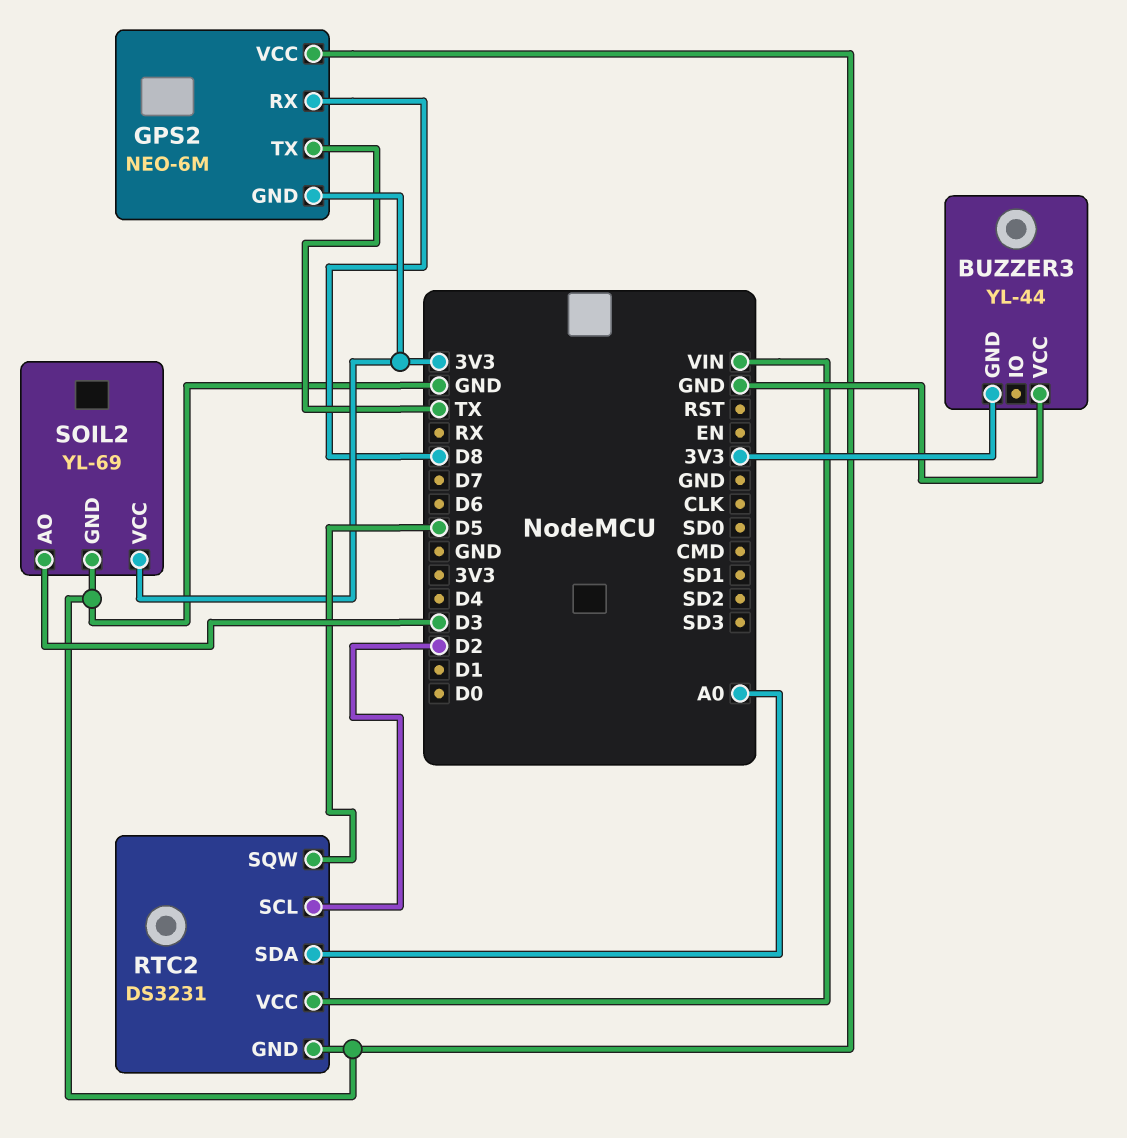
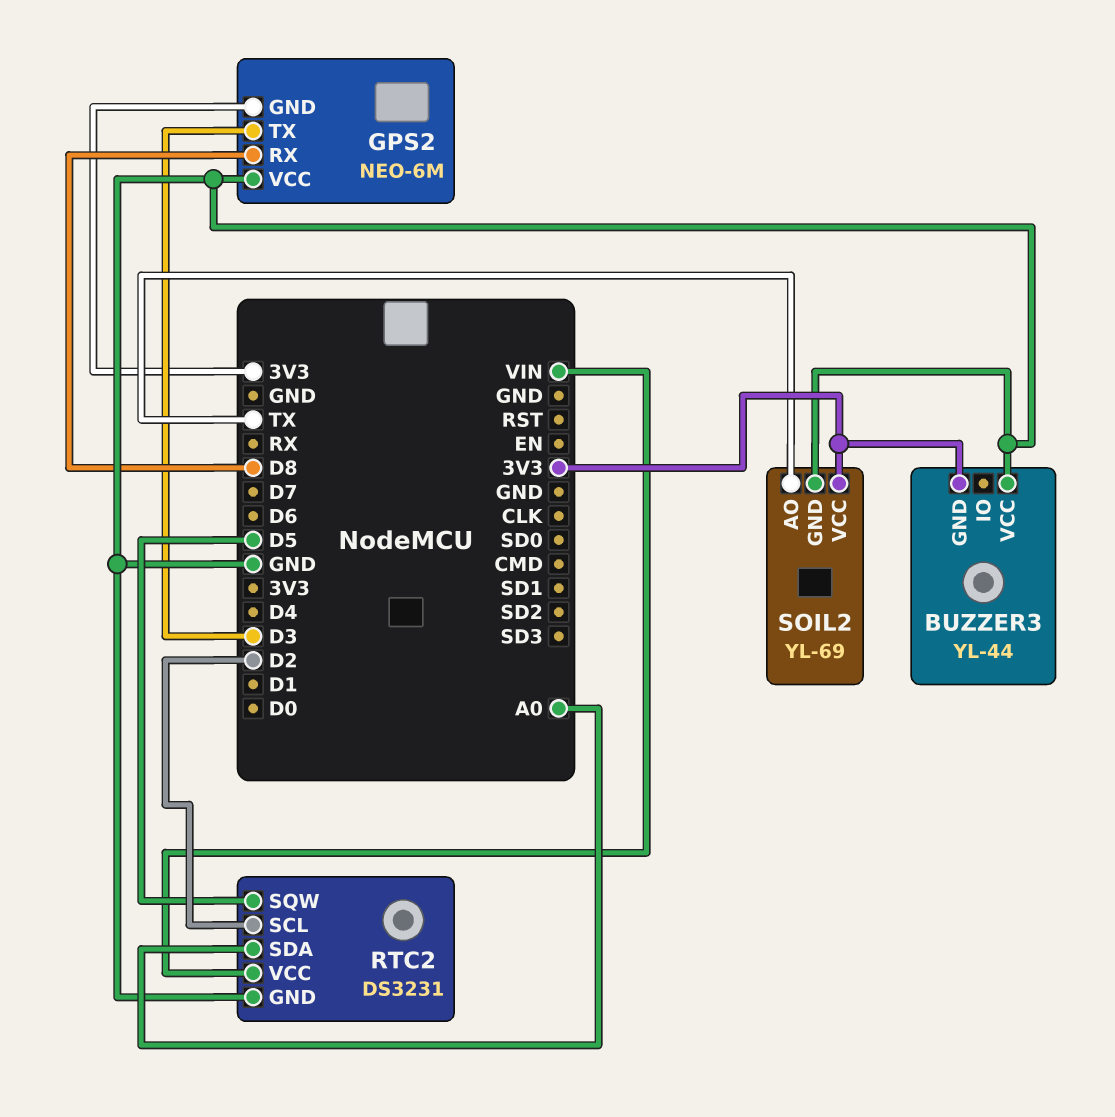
GPS2 pin TX: TX -> D3
SOIL2 pin AO: D3 -> TX

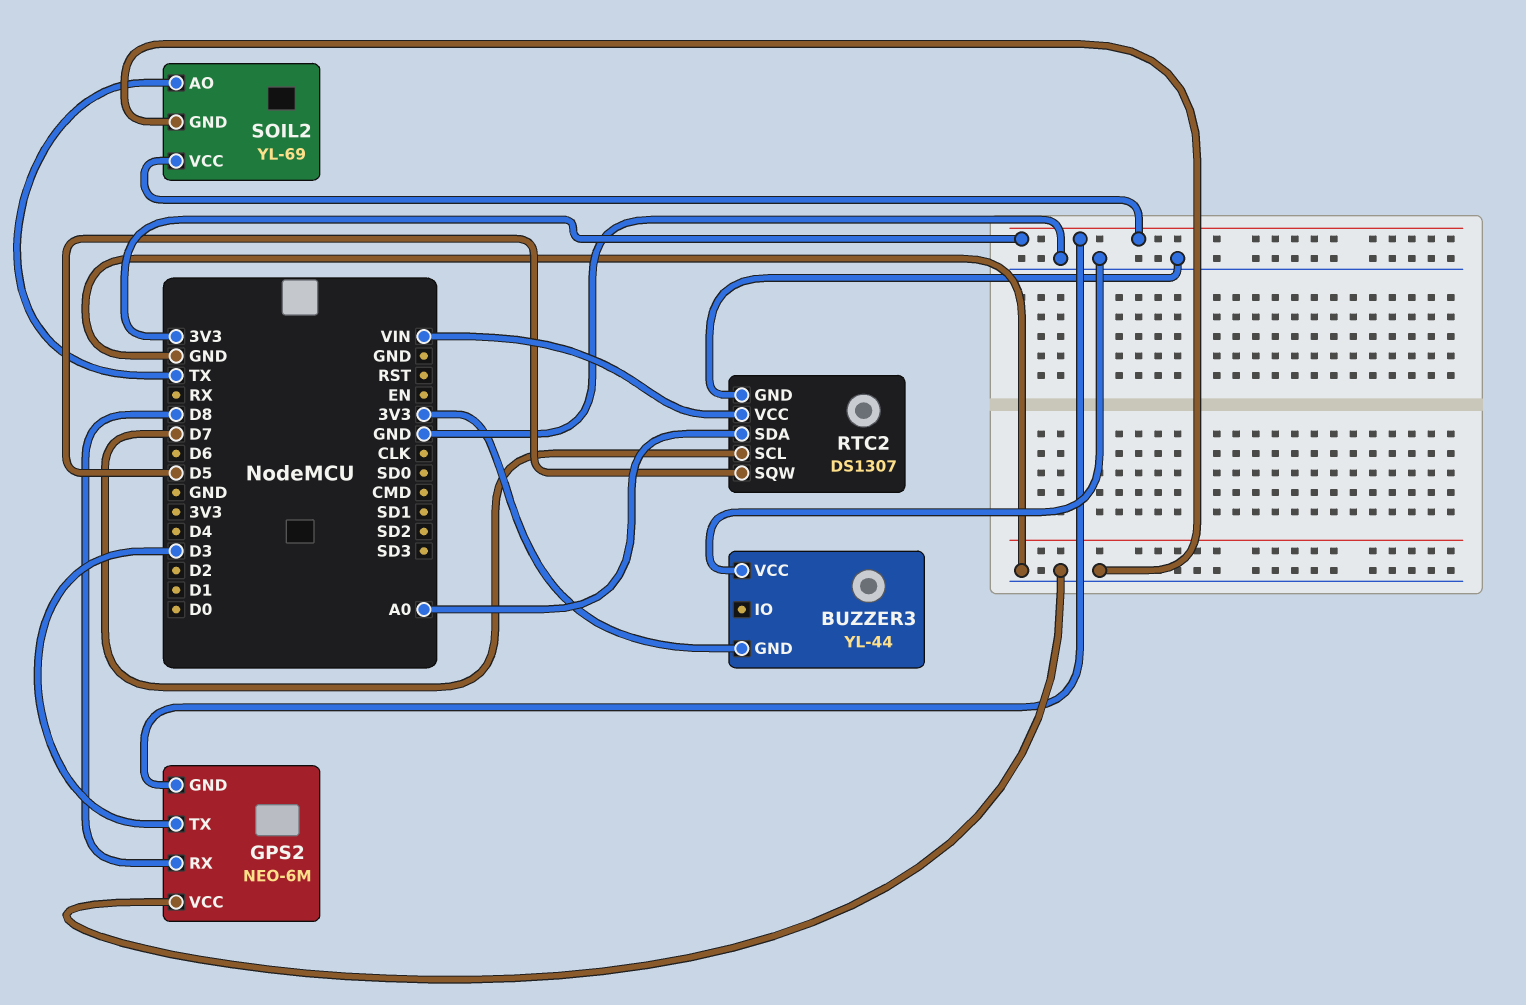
RTC2: DS3231 -> DS1307
RTC2 pin SCL: D2 -> D7

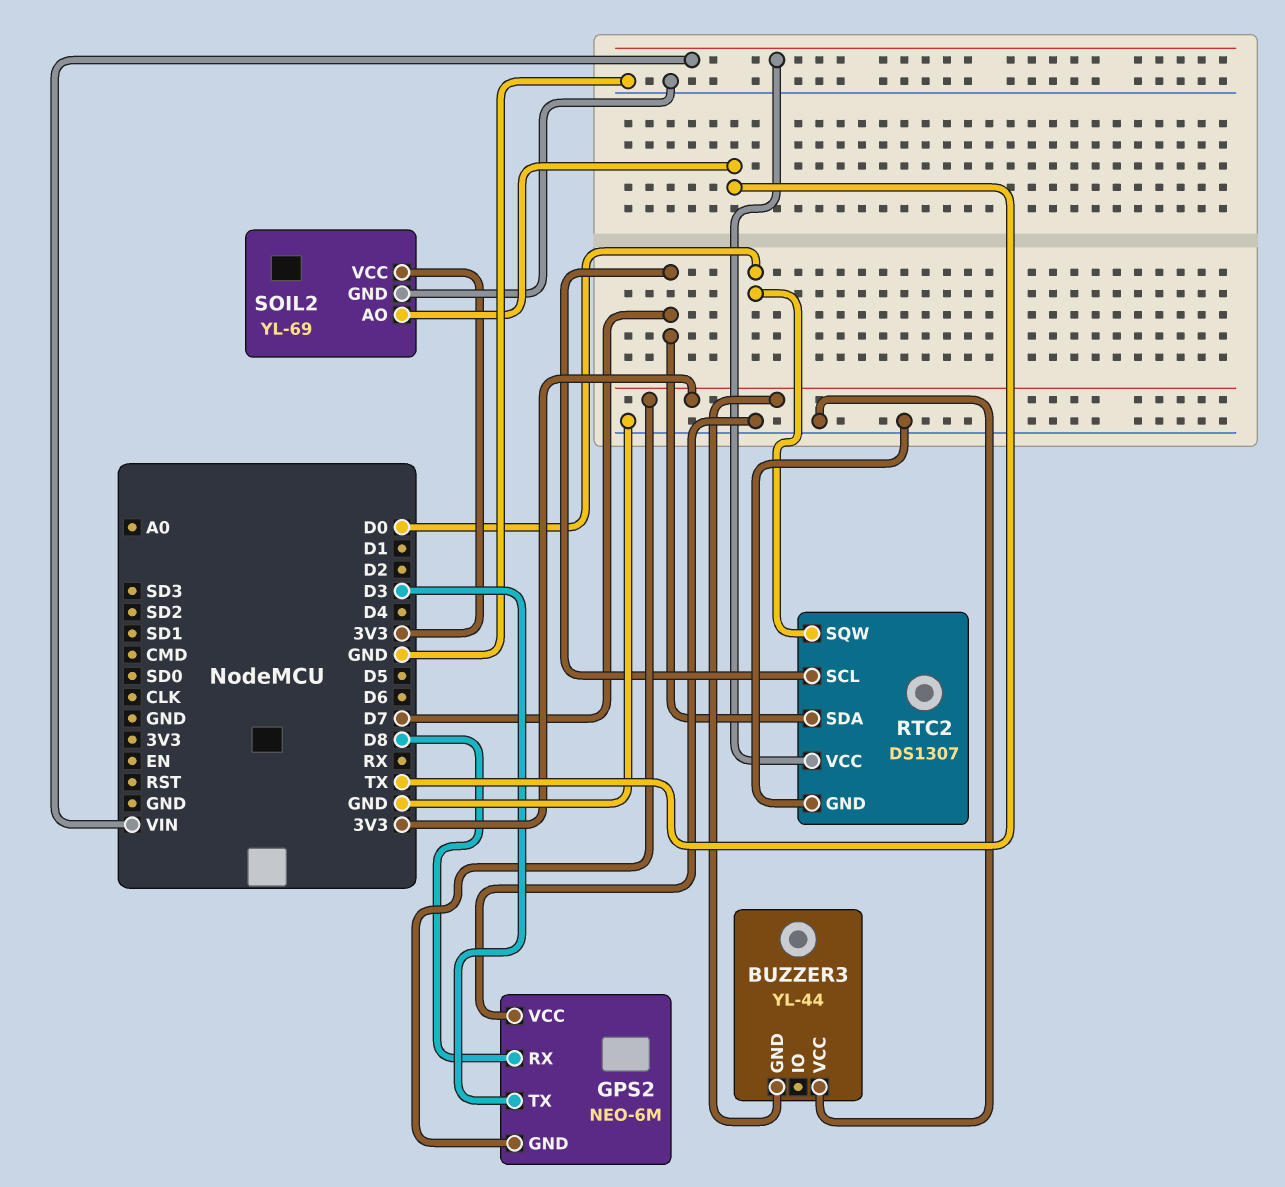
RTC2 pin SDA: A0 -> D7
RTC2 pin SQW: D5 -> D0

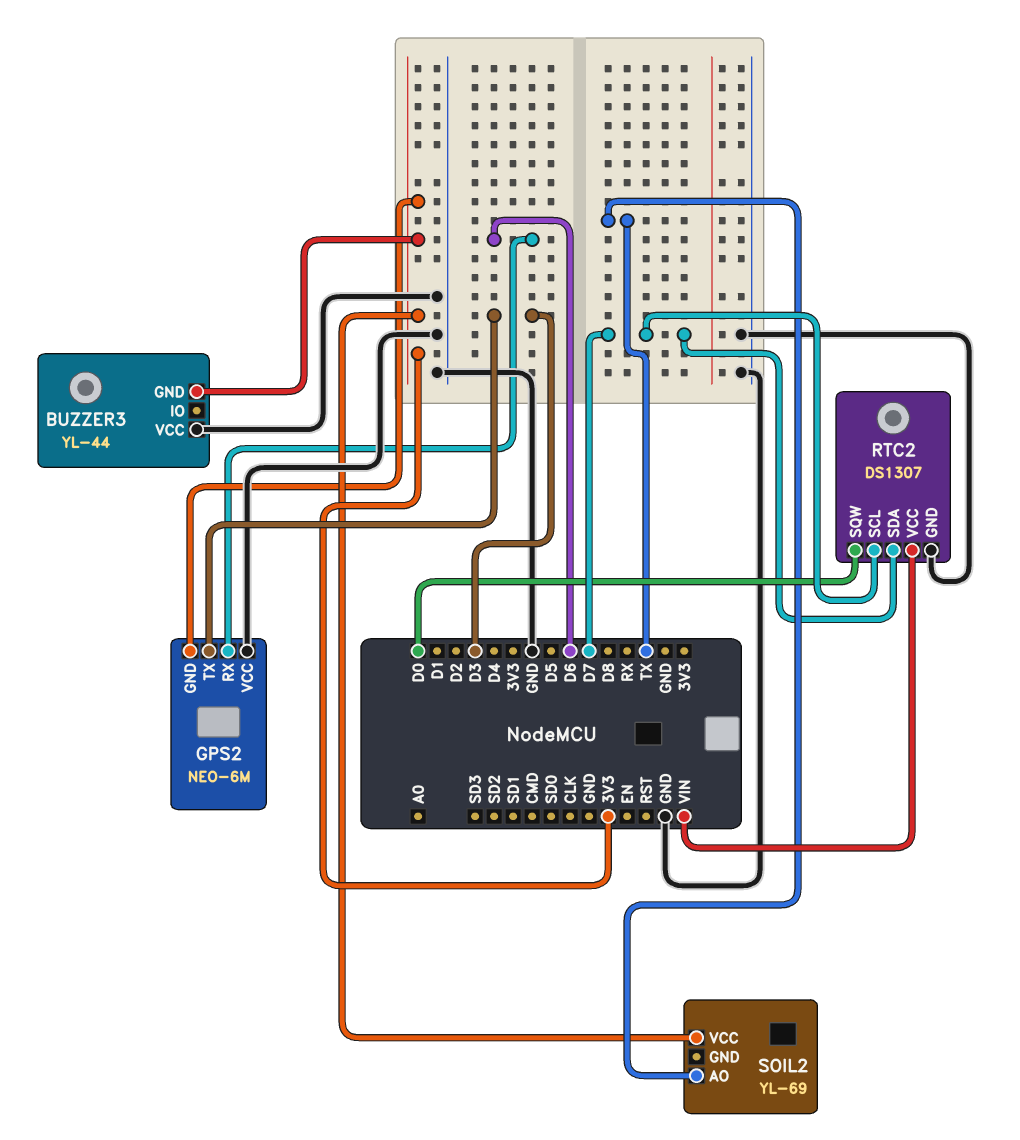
GPS2 pin RX: D8 -> D6
SOIL2 pin GND: GND -> none

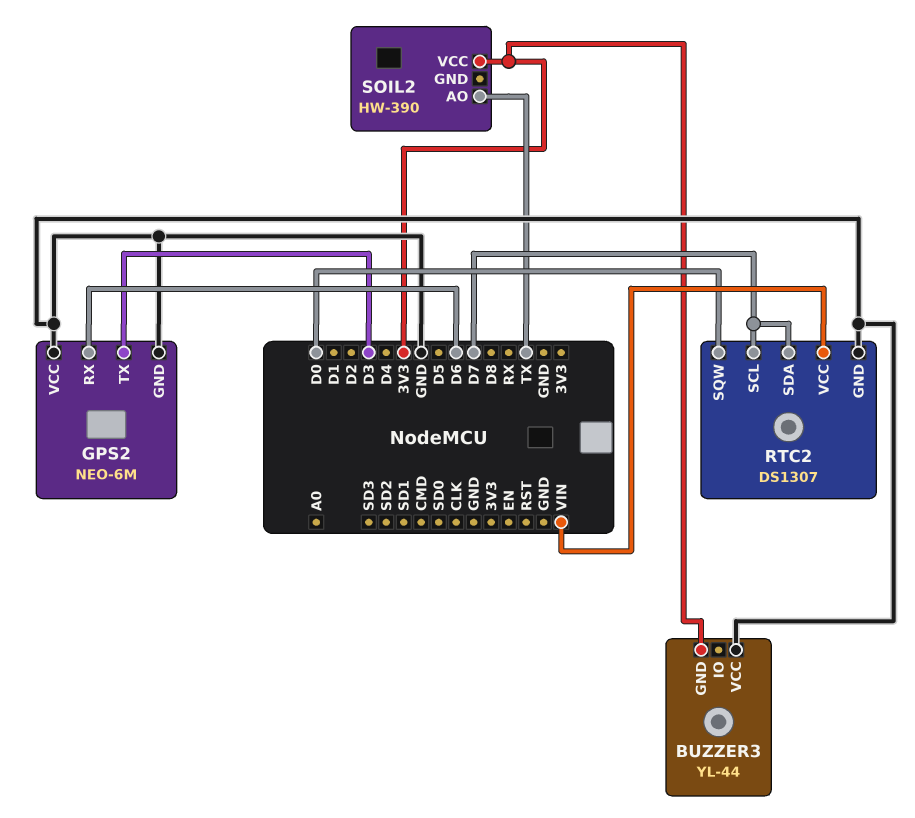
GPS2 pin GND: 3V3 -> GND
SOIL2: YL-69 -> HW-390

